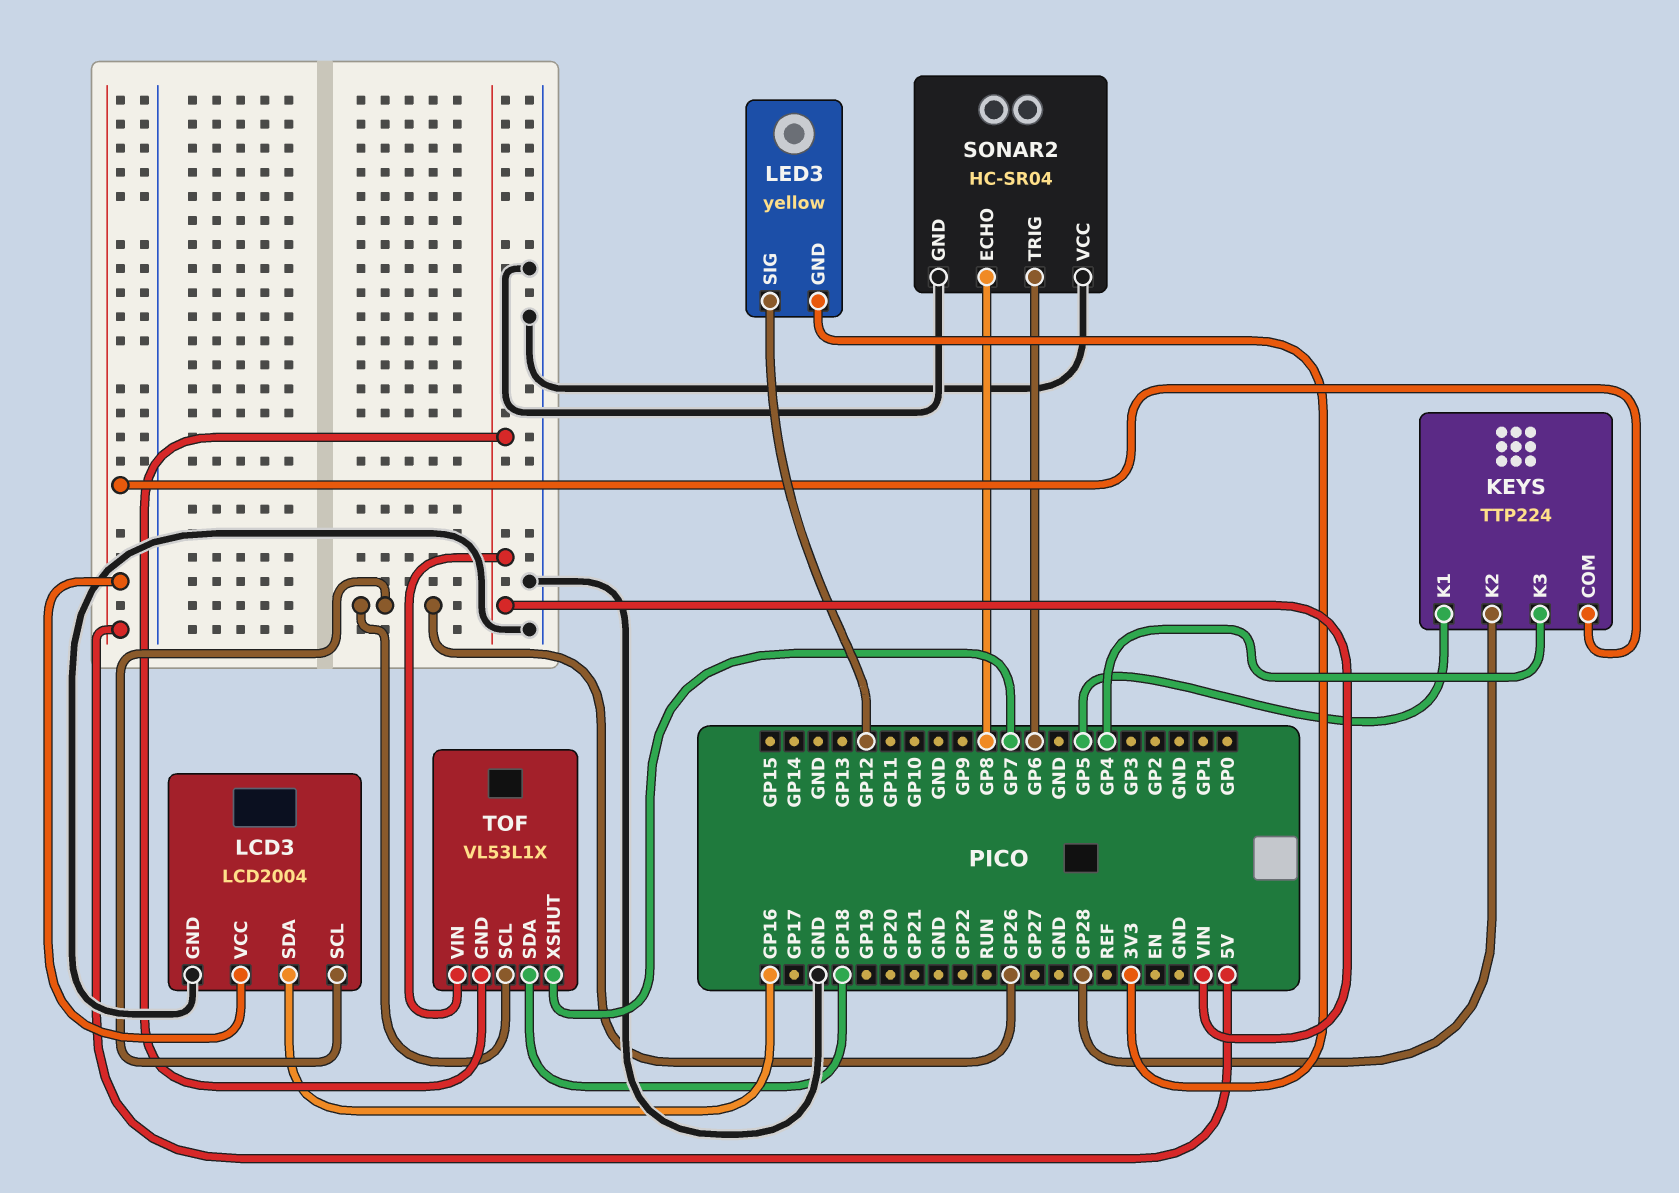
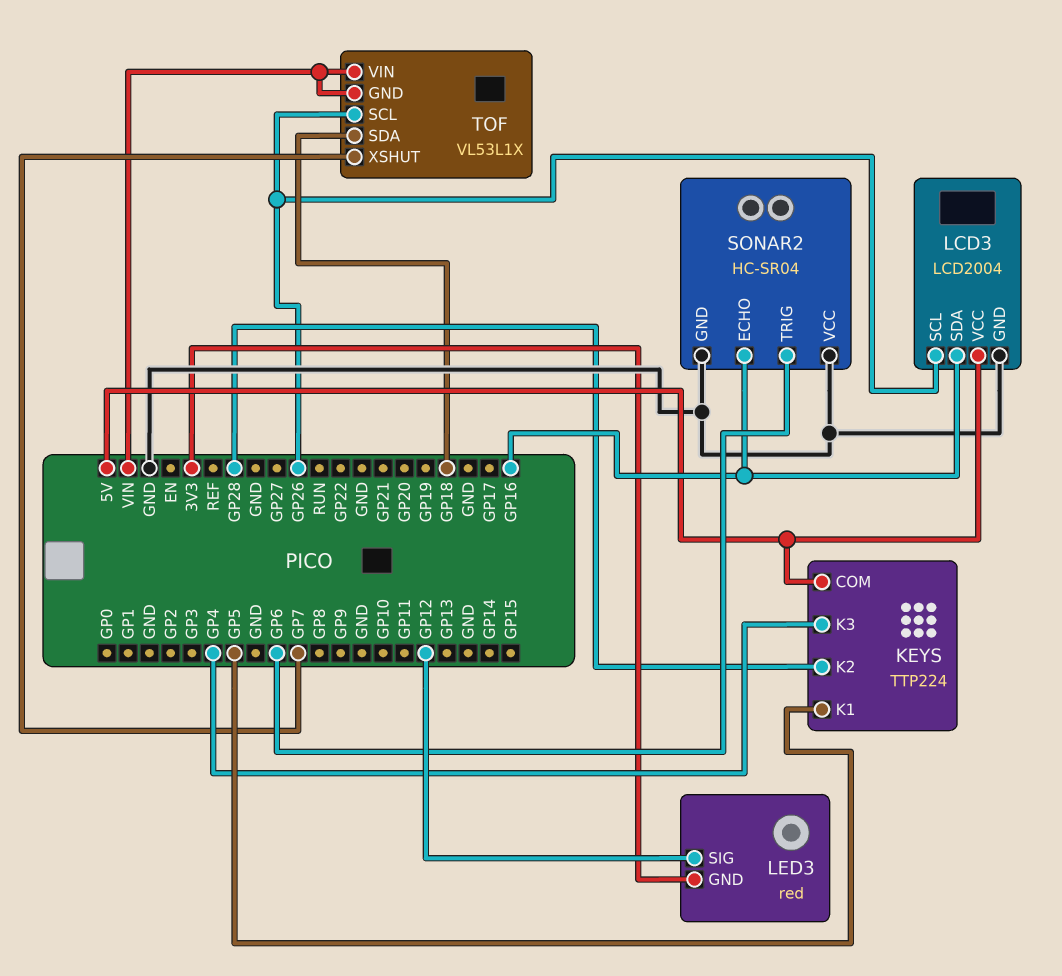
LED3: yellow -> red
SONAR2 pin ECHO: GP8 -> GP16

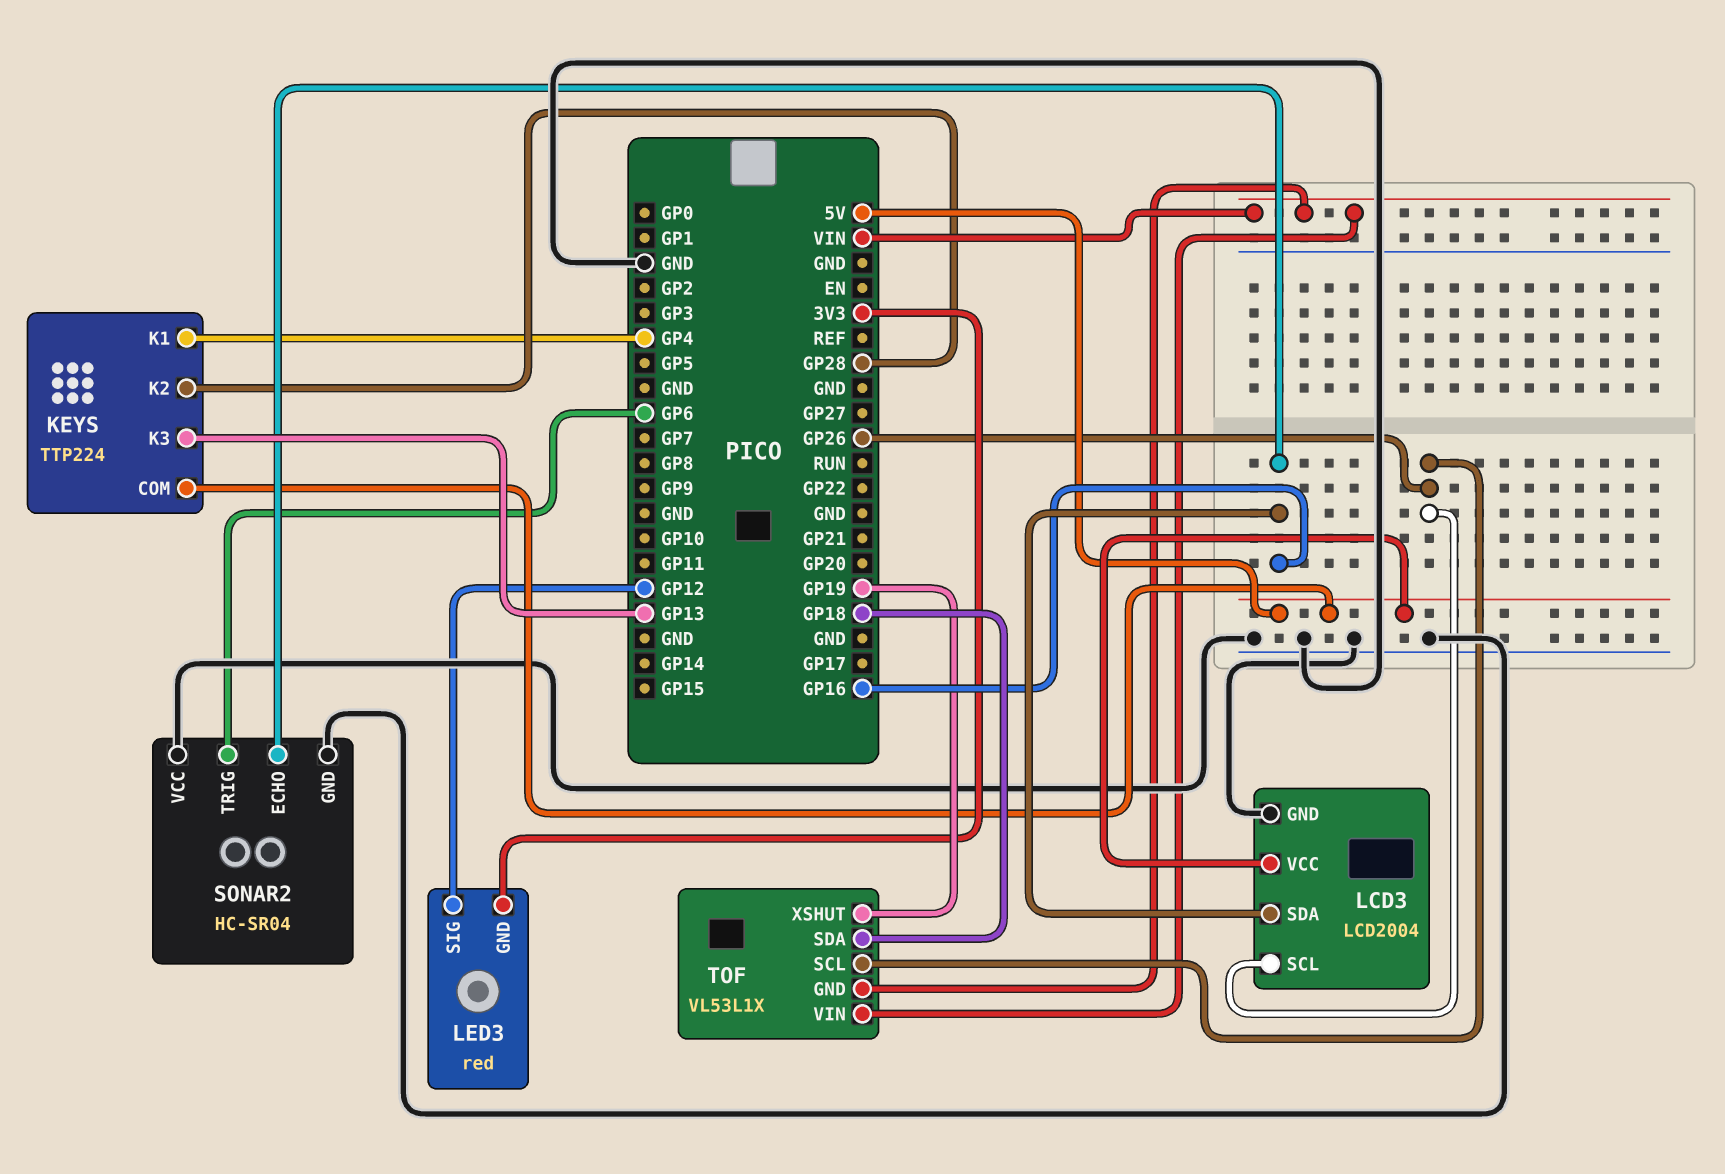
KEYS pin K1: GP5 -> GP4
KEYS pin K3: GP4 -> GP13
TOF pin XSHUT: GP7 -> GP19

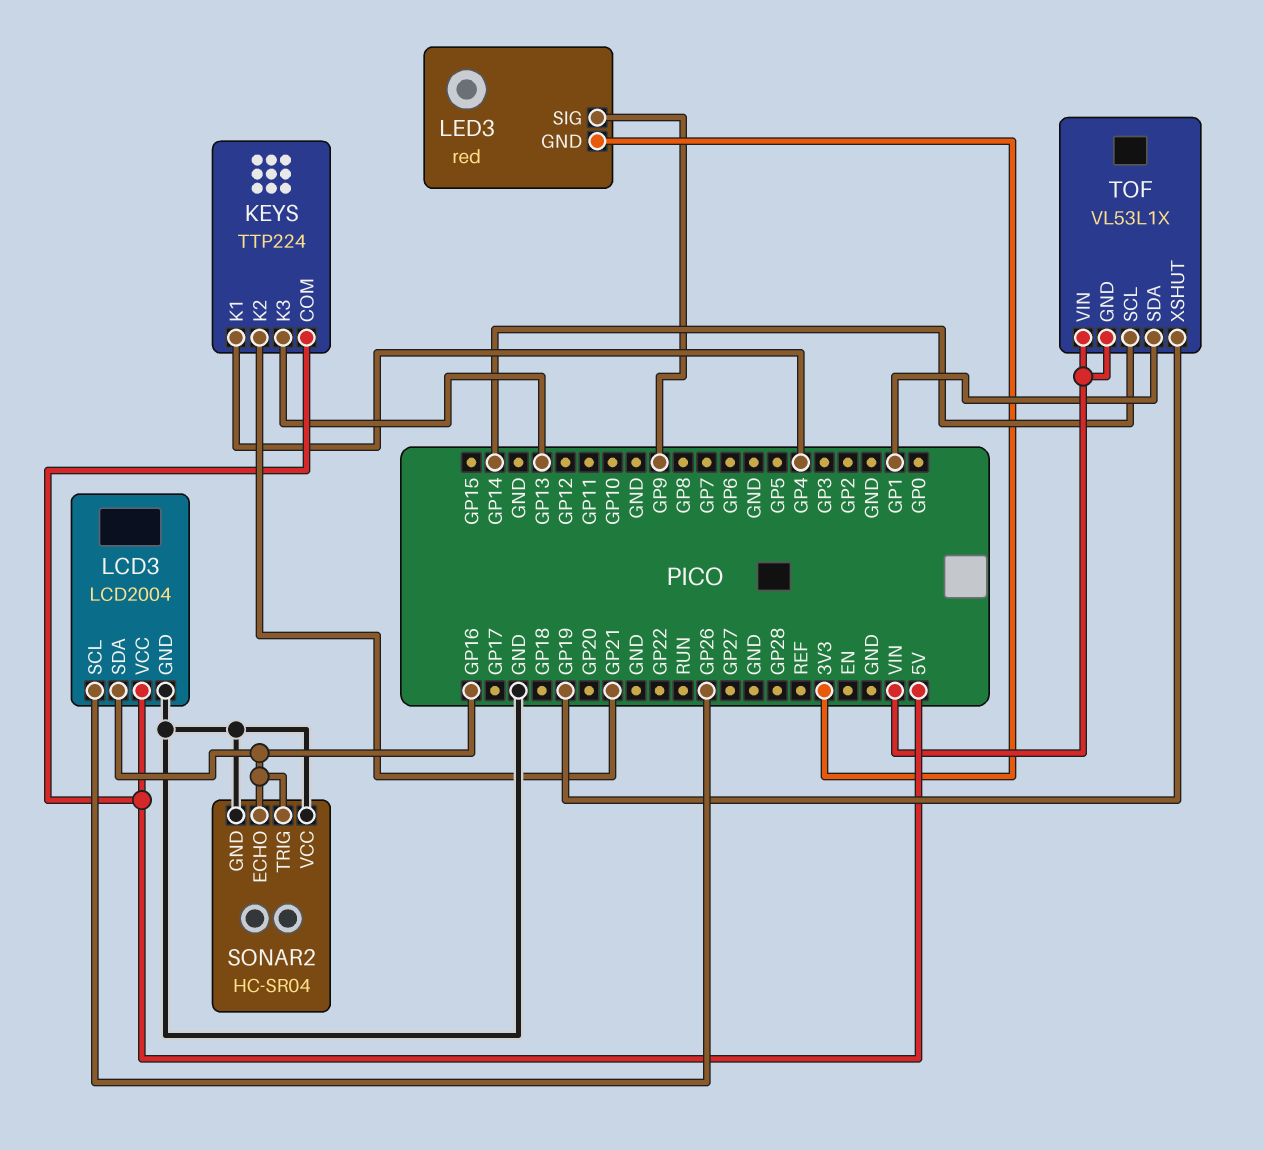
KEYS pin K2: GP28 -> GP21
LED3 pin SIG: GP12 -> GP9
SONAR2 pin TRIG: GP6 -> GP16
TOF pin SCL: GP26 -> GP14
TOF pin SDA: GP18 -> GP1

